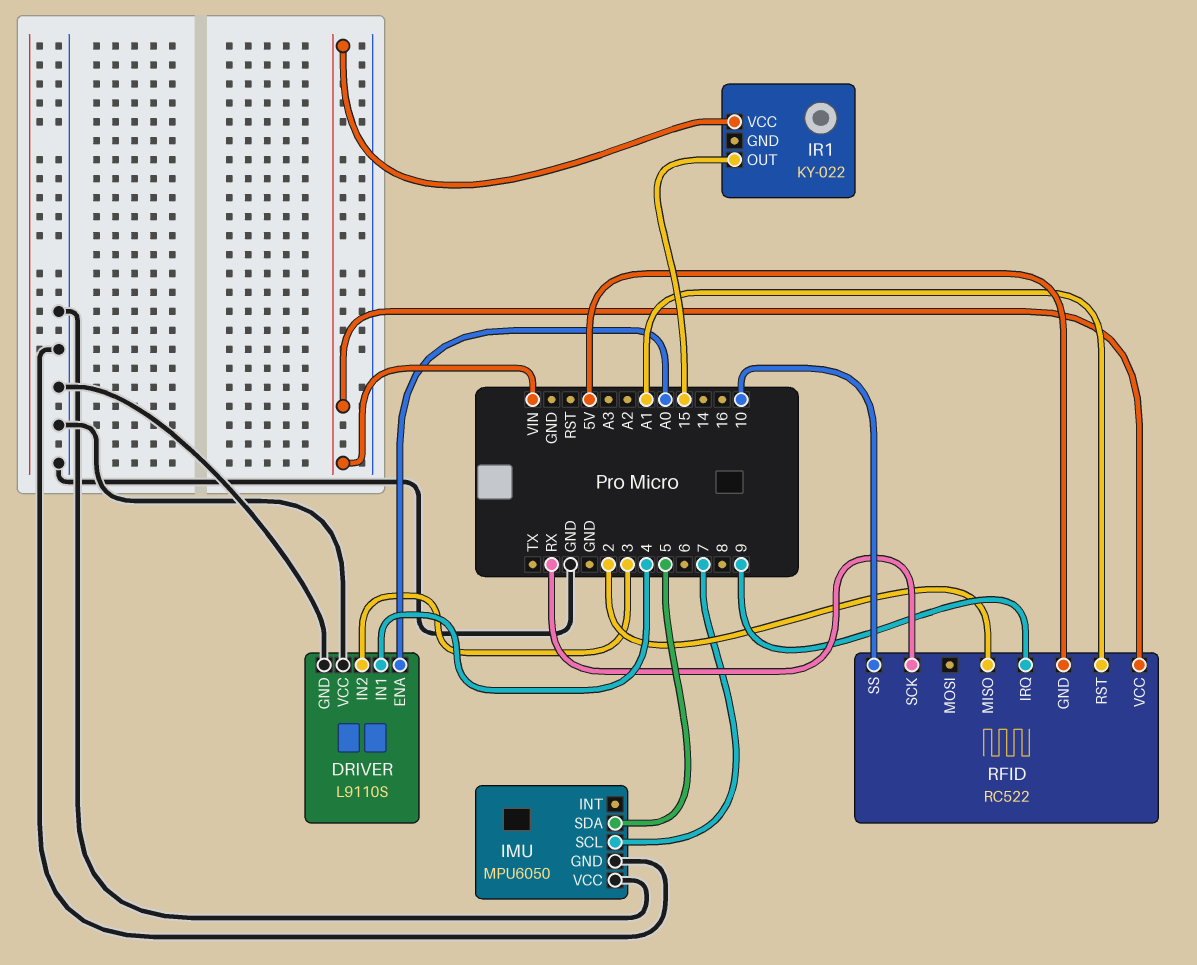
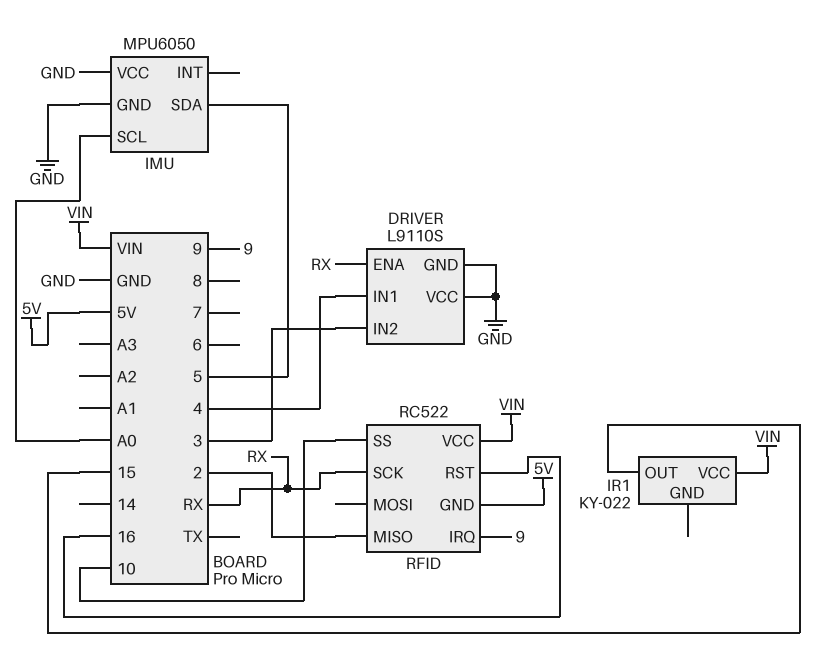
DRIVER pin ENA: A0 -> RX
IMU pin SCL: 7 -> A0
RFID pin RST: A1 -> 16

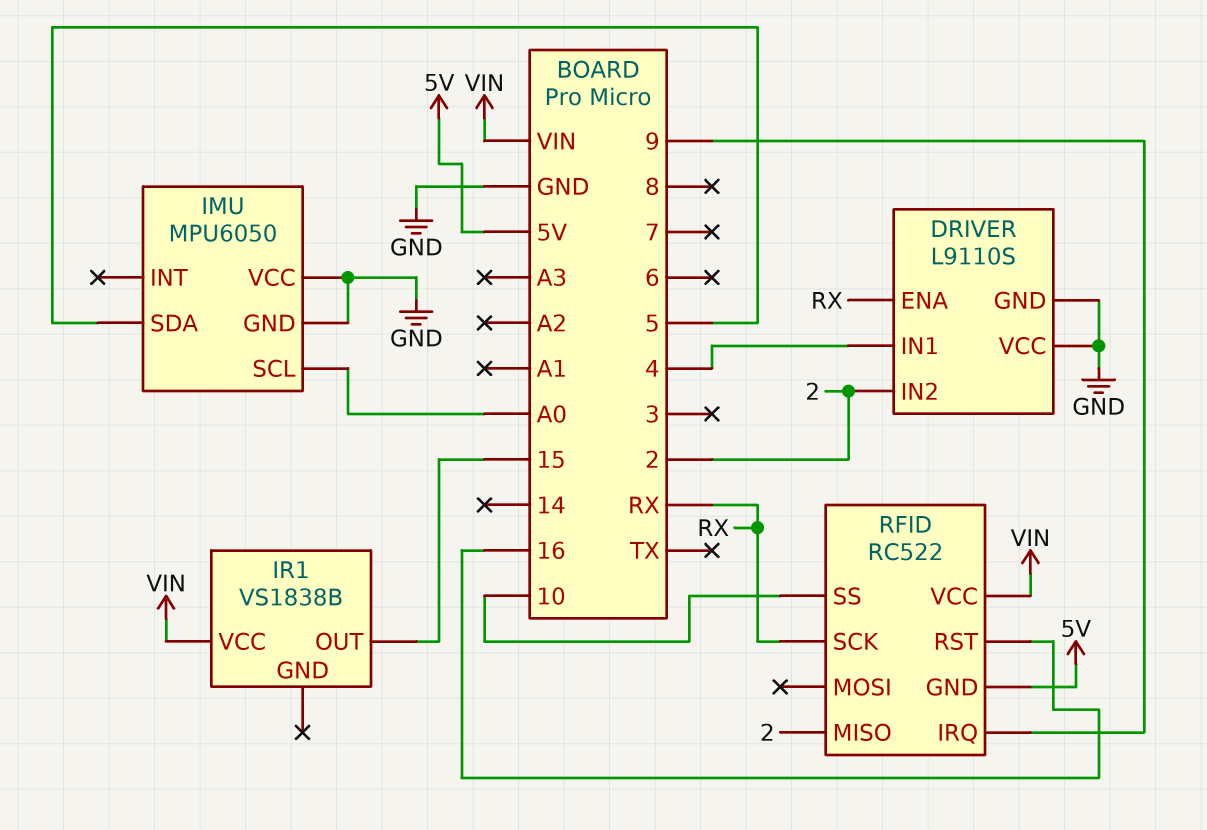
DRIVER pin IN2: 3 -> 2
IR1: KY-022 -> VS1838B

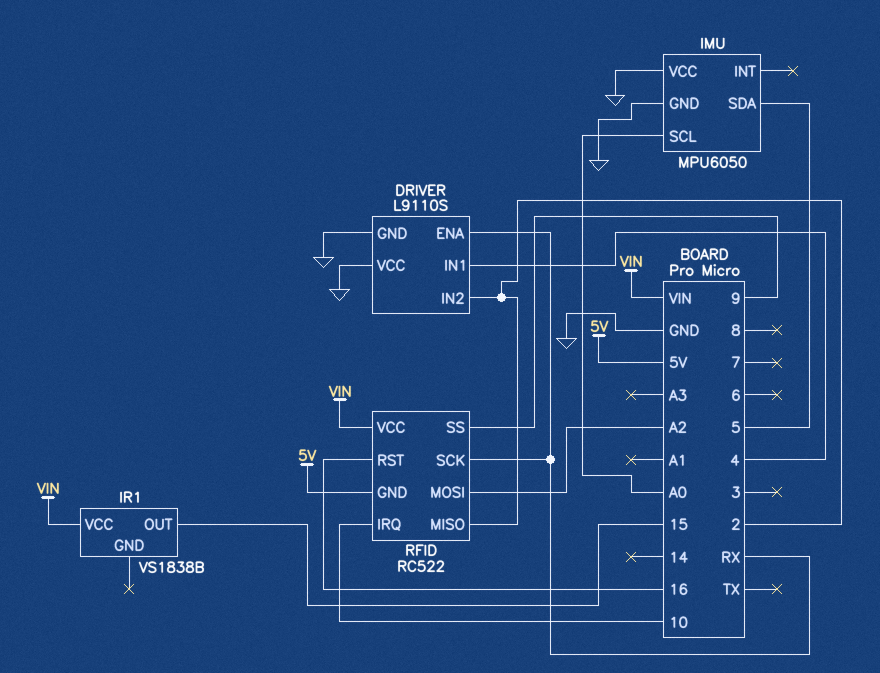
RFID pin IRQ: 9 -> 10
RFID pin MOSI: none -> A2
RFID pin SS: 10 -> 9

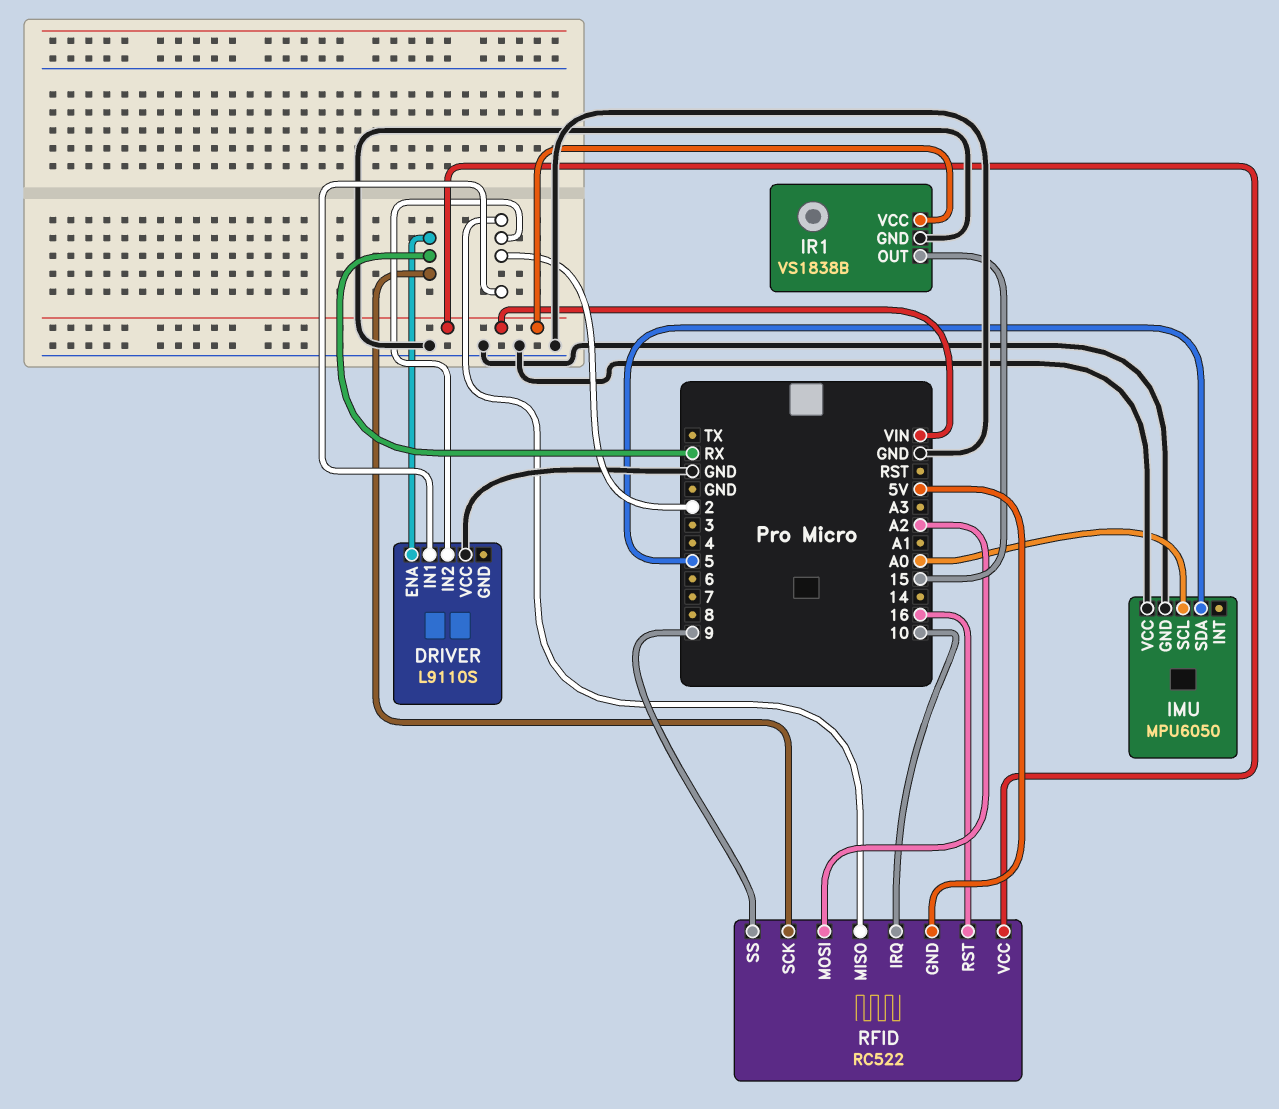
DRIVER pin GND: GND -> none
DRIVER pin IN1: 4 -> 2
IR1 pin GND: none -> GND

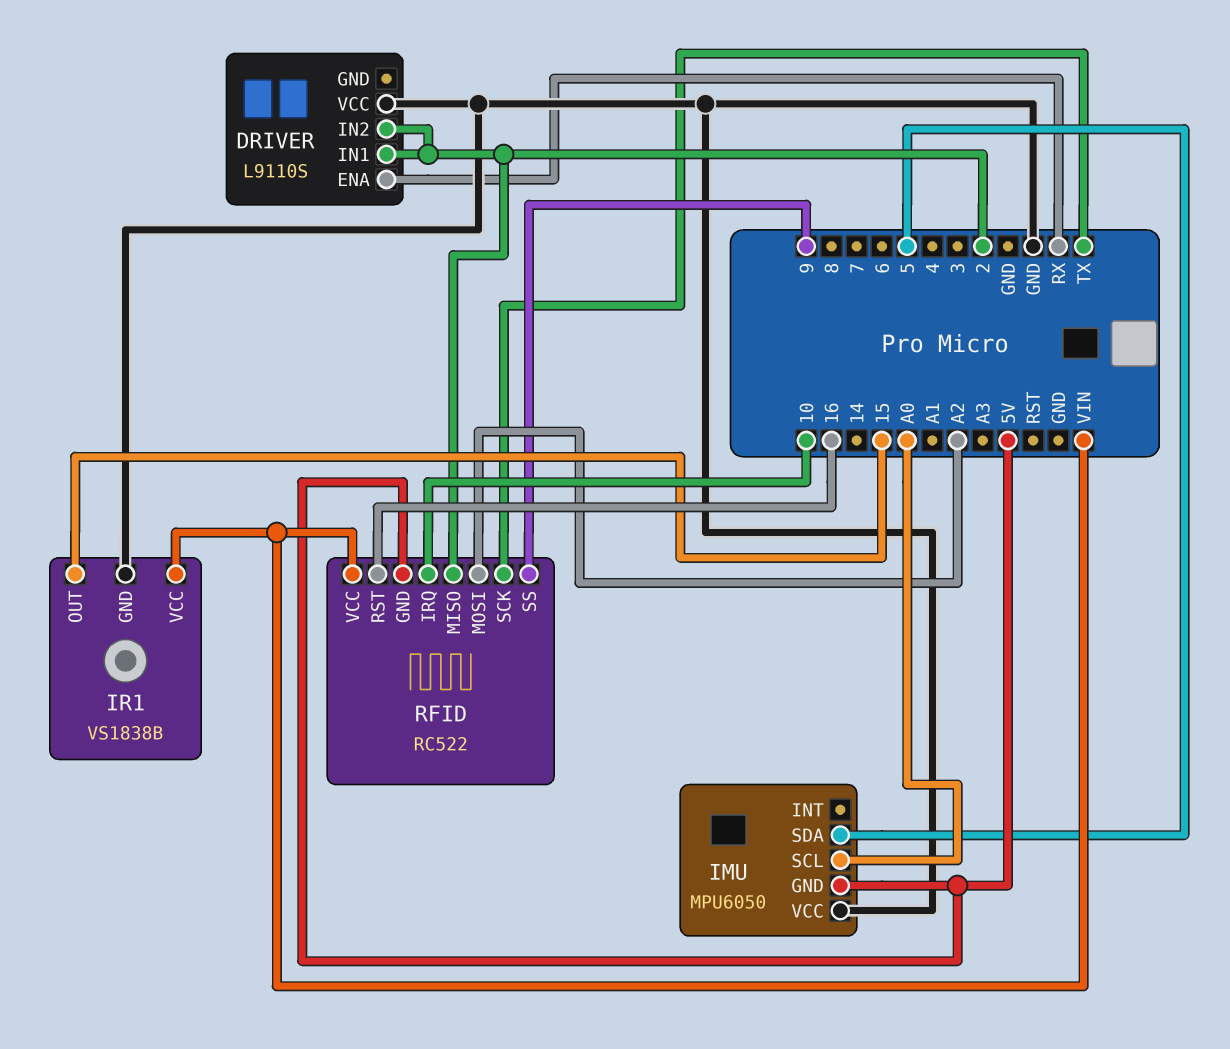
IMU pin GND: GND -> 5V
RFID pin SCK: RX -> TX

